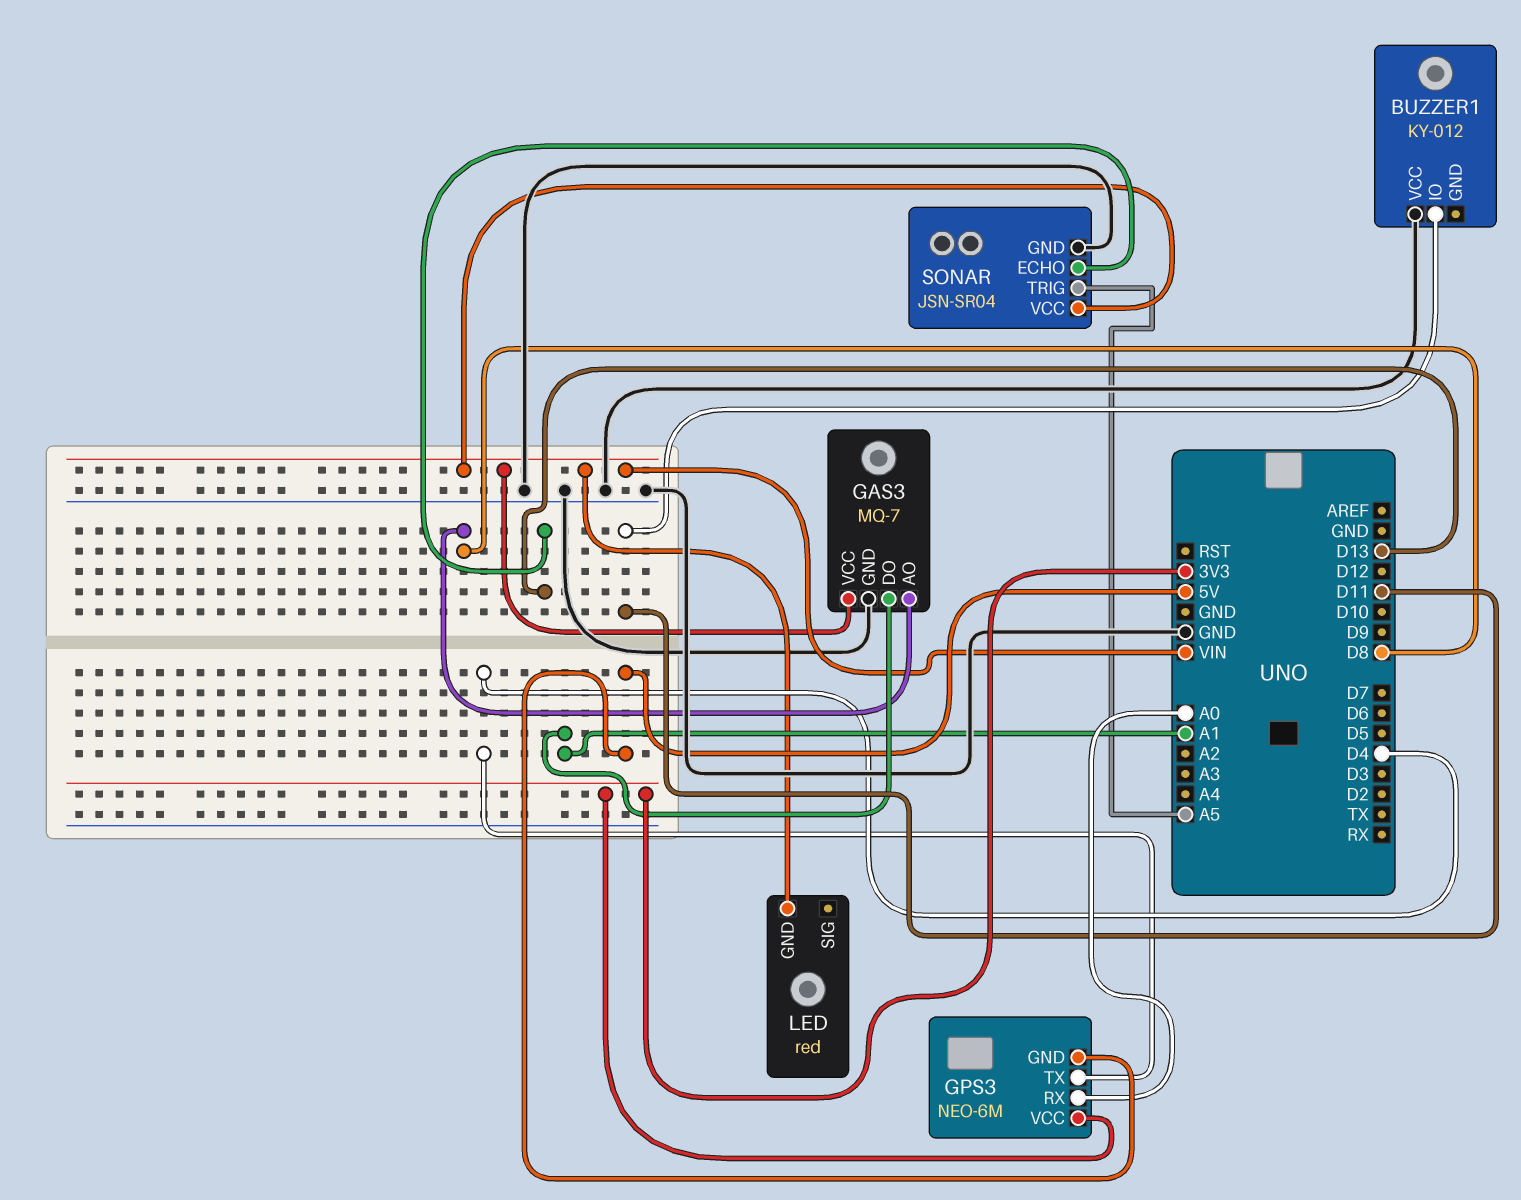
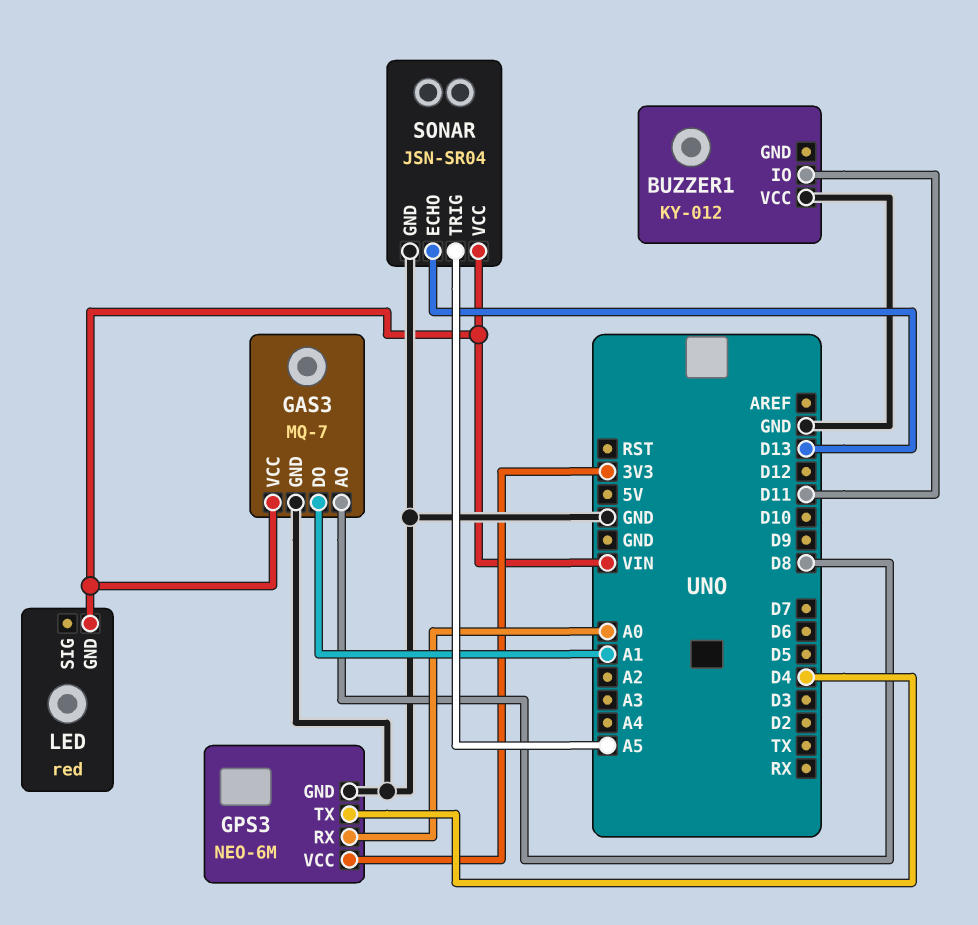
GPS3 pin GND: 5V -> GND

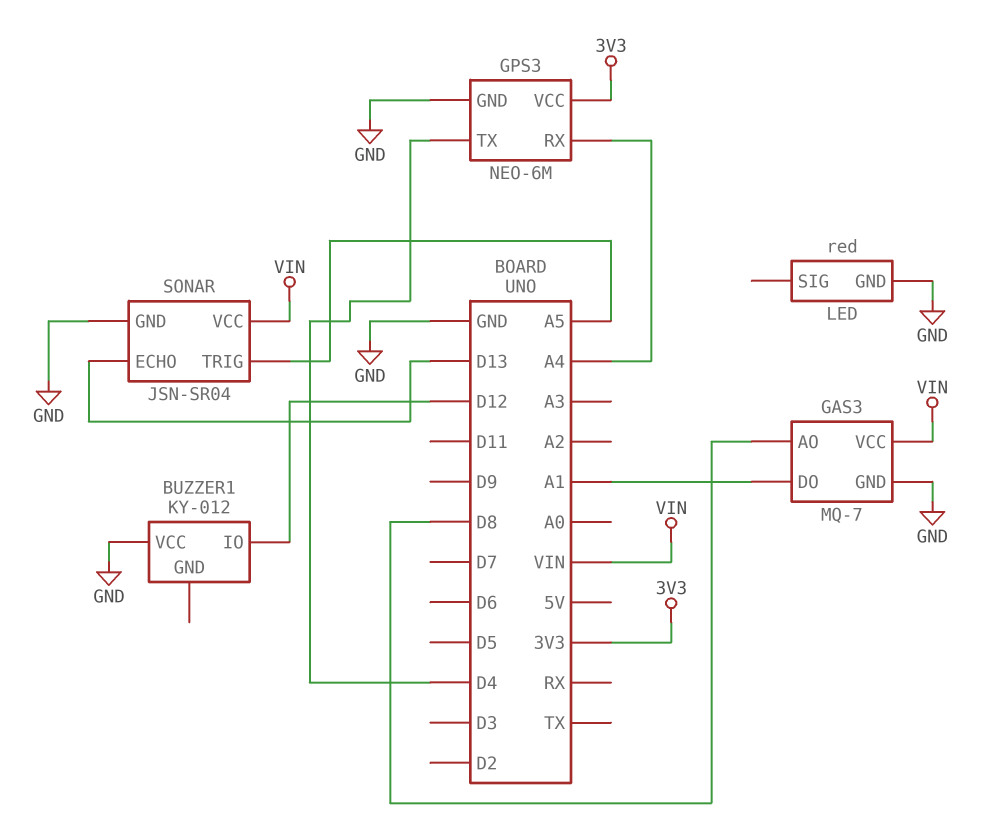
BUZZER1 pin IO: D11 -> D12
GPS3 pin RX: A0 -> A4
LED pin GND: VIN -> GND

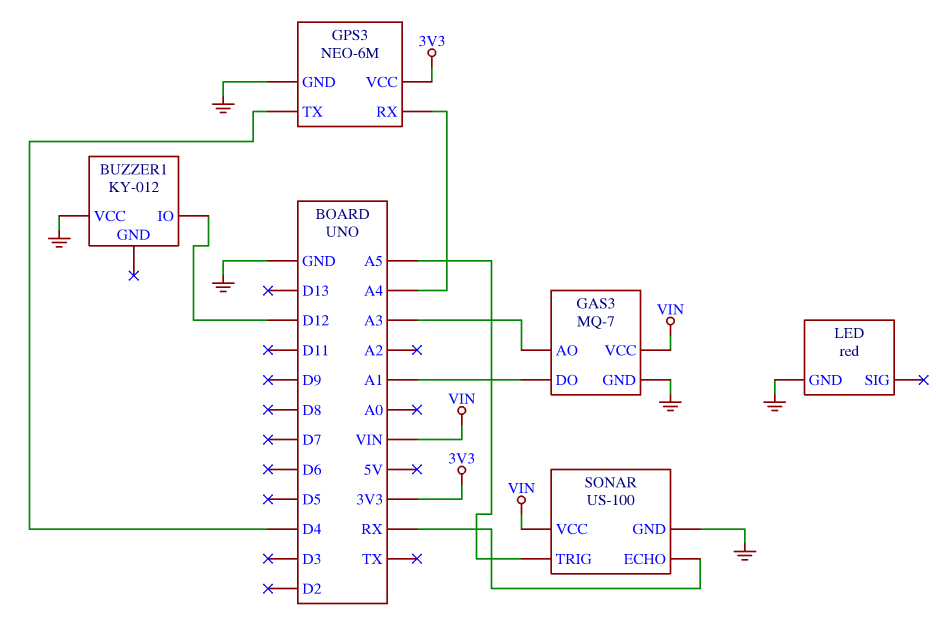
GAS3 pin AO: D8 -> A3
SONAR: JSN-SR04 -> US-100
SONAR pin ECHO: D13 -> RX

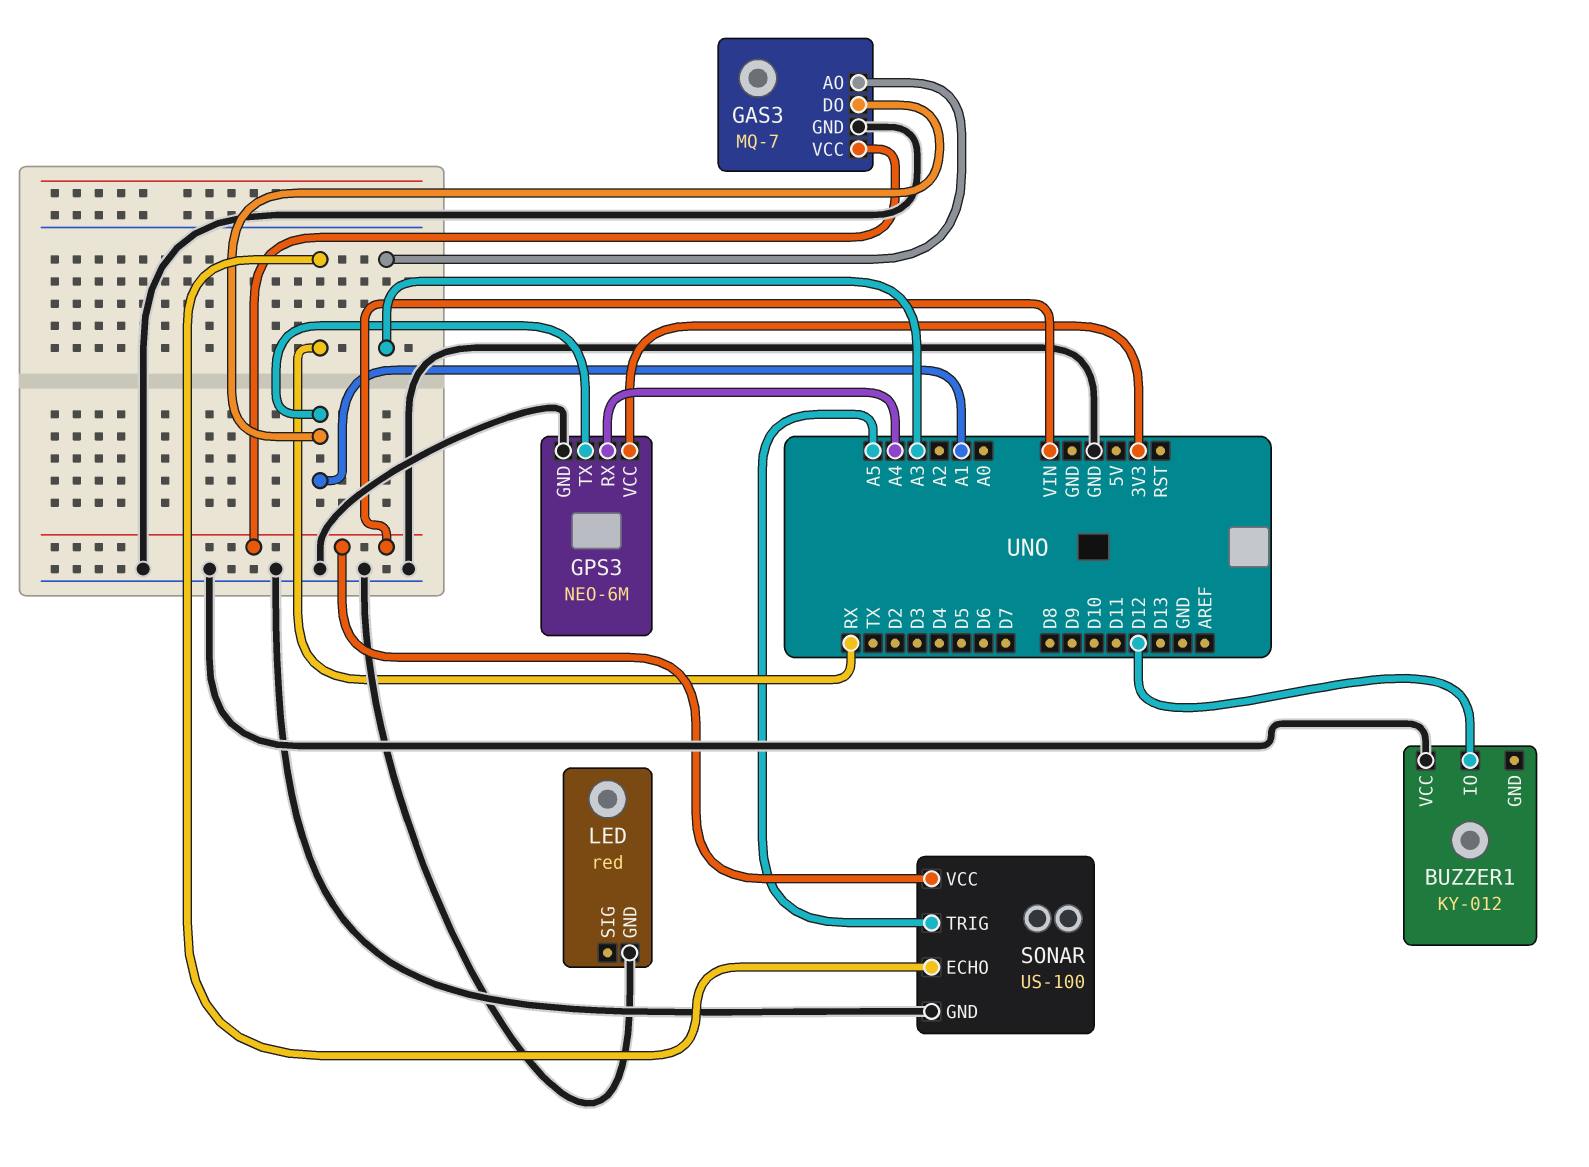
GPS3 pin TX: D4 -> A1

